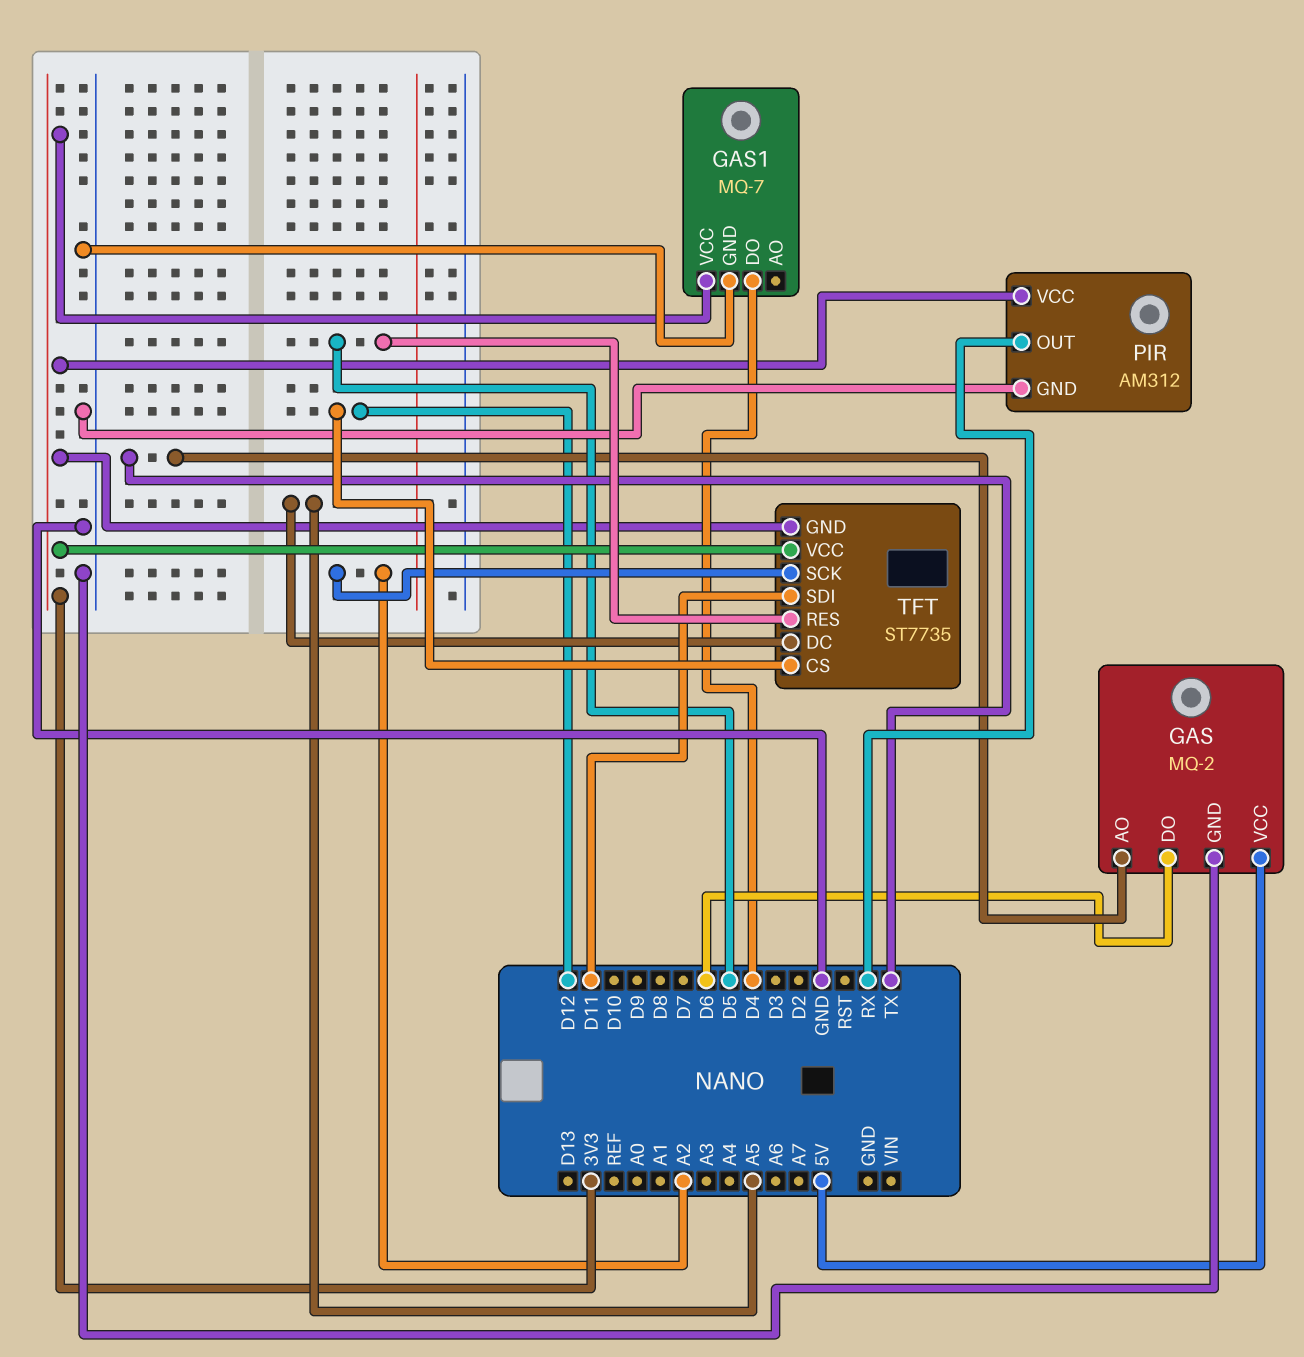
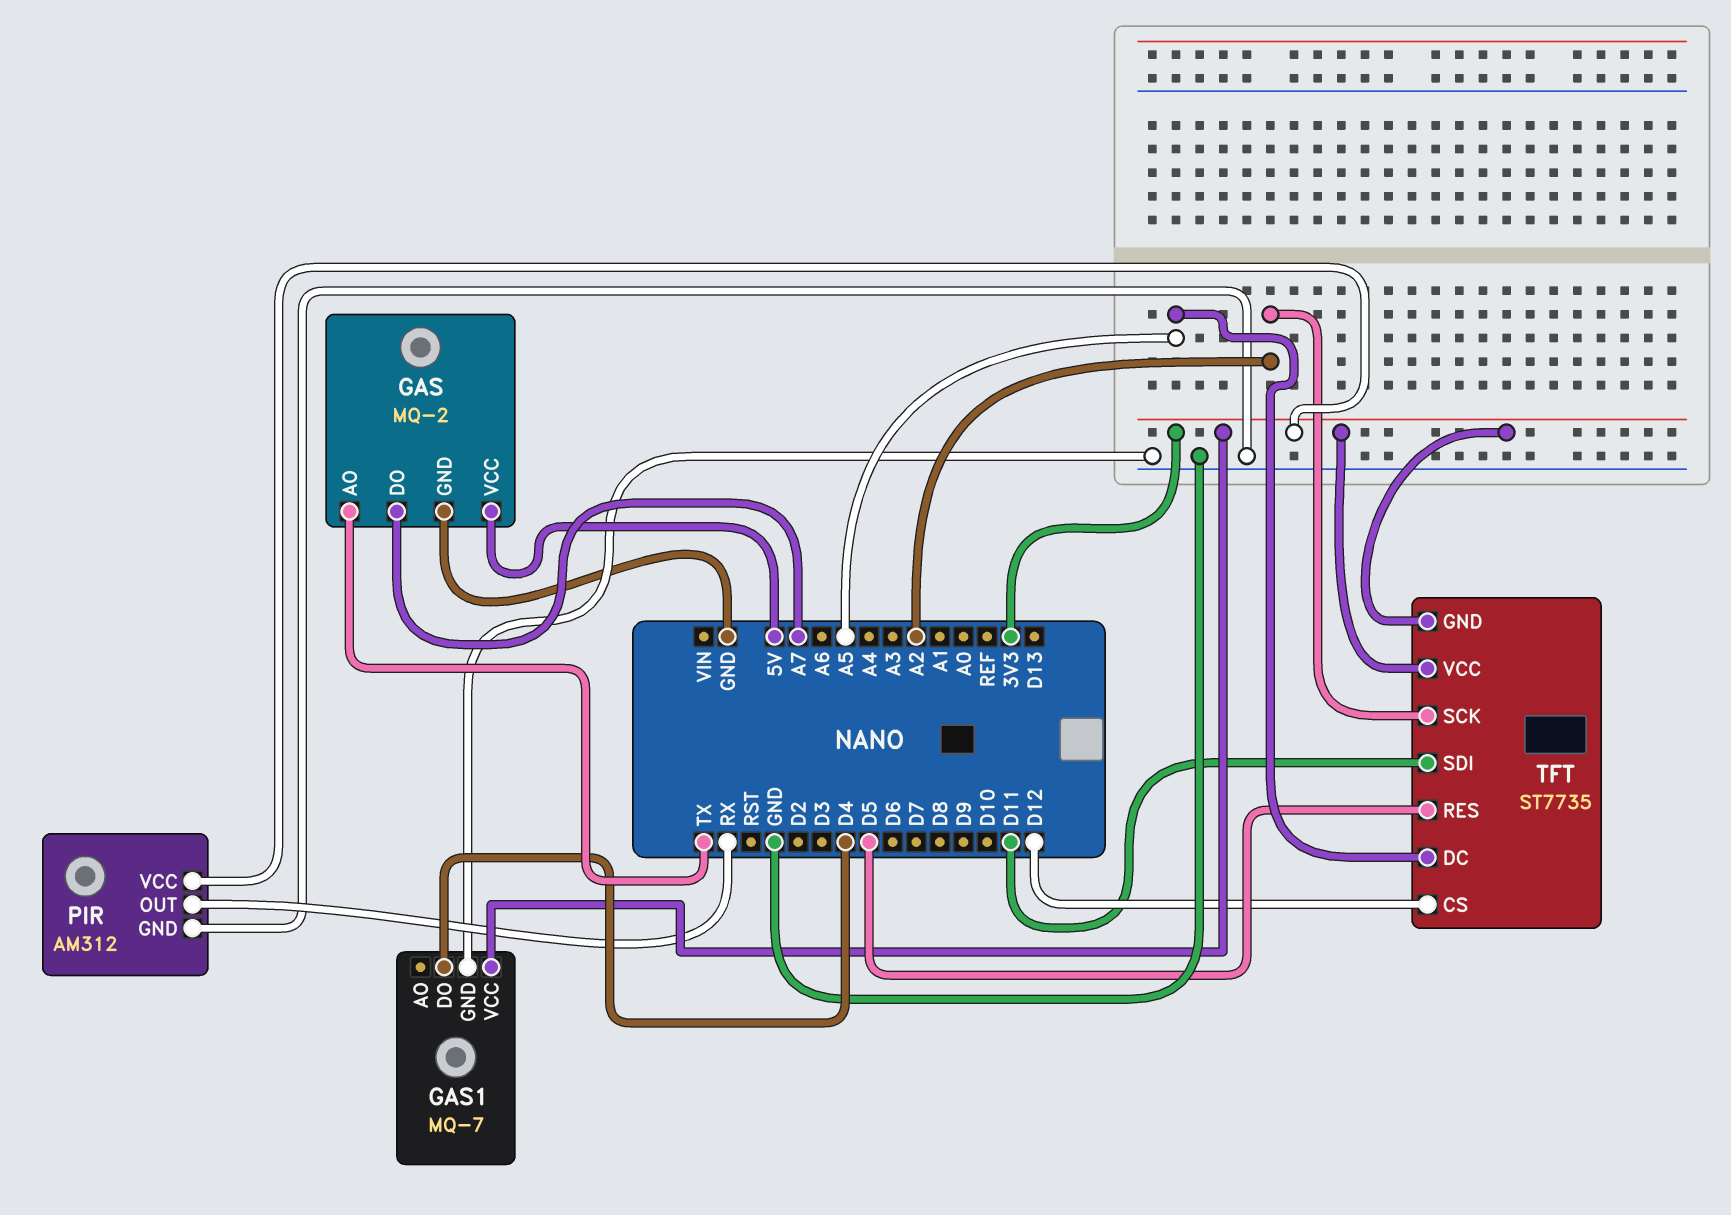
GAS pin DO: D6 -> A7

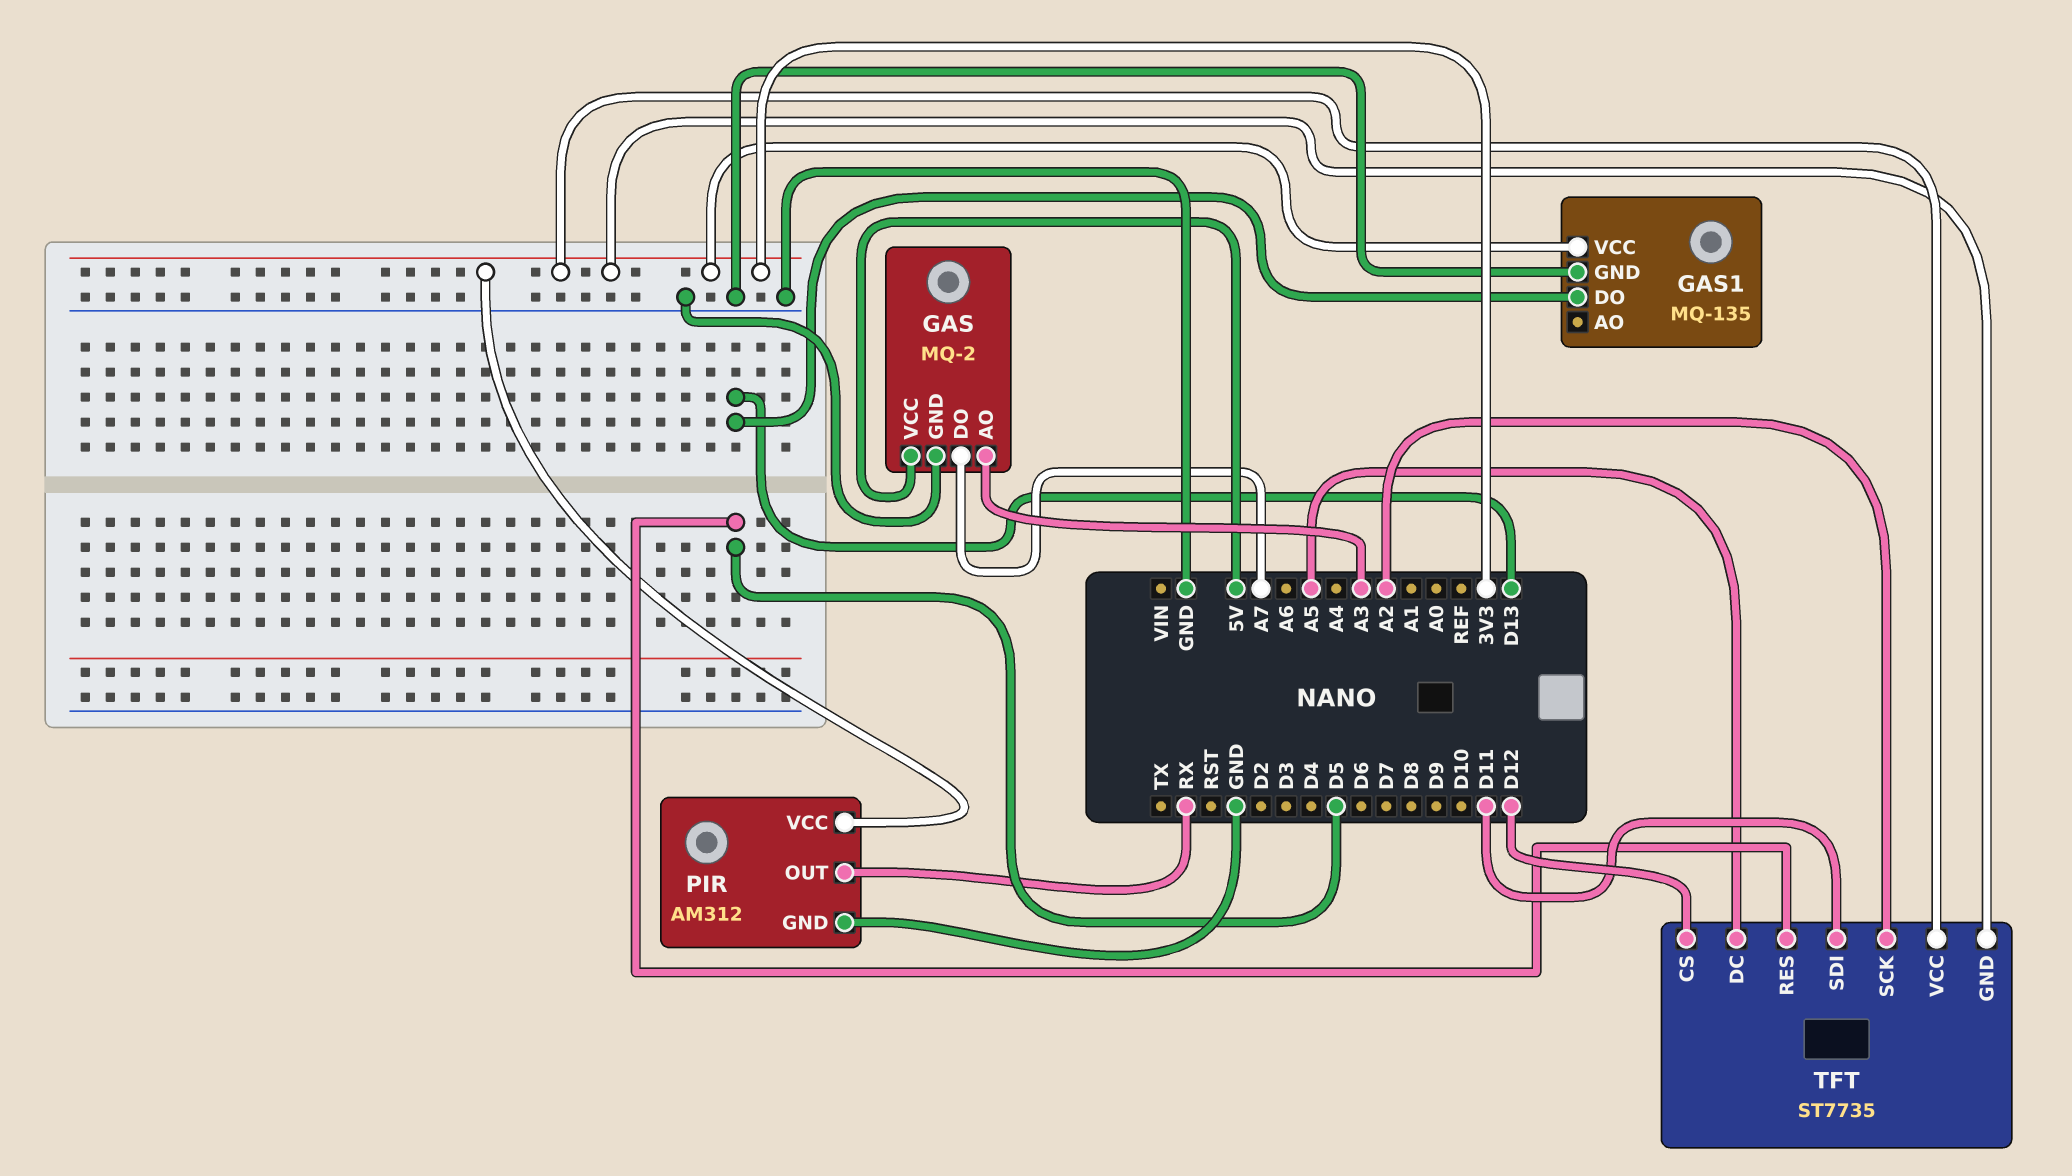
GAS pin AO: TX -> A3
GAS1: MQ-7 -> MQ-135
GAS1 pin DO: D4 -> D13

